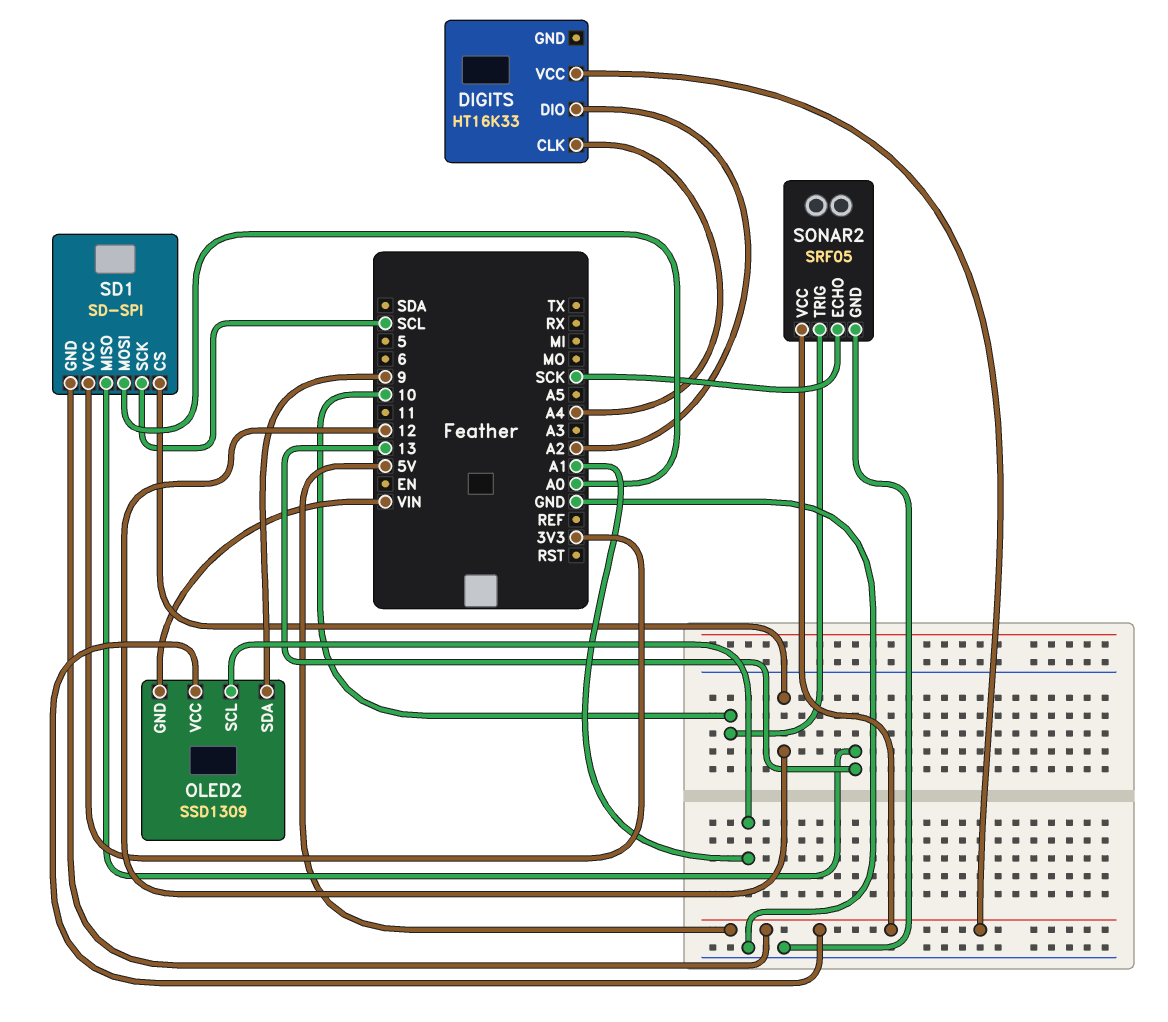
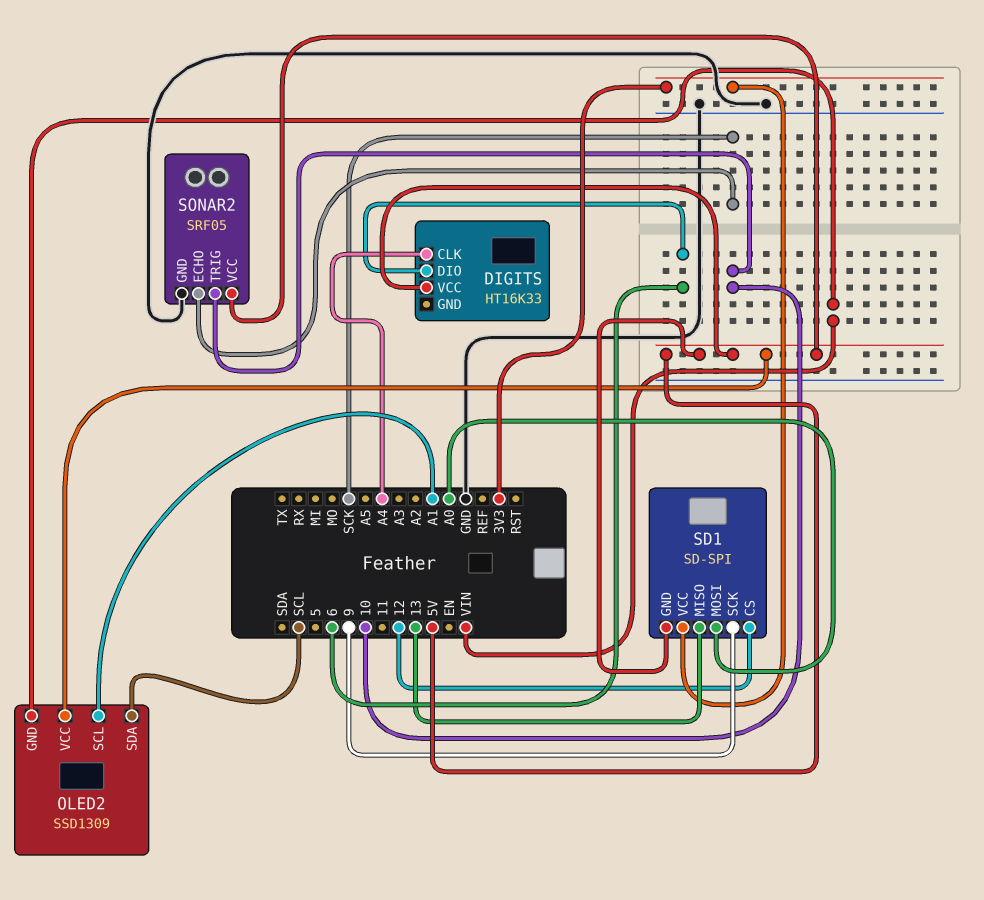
DIGITS pin DIO: A2 -> 6
OLED2 pin SDA: 9 -> SCL
SD1 pin SCK: SCL -> 9

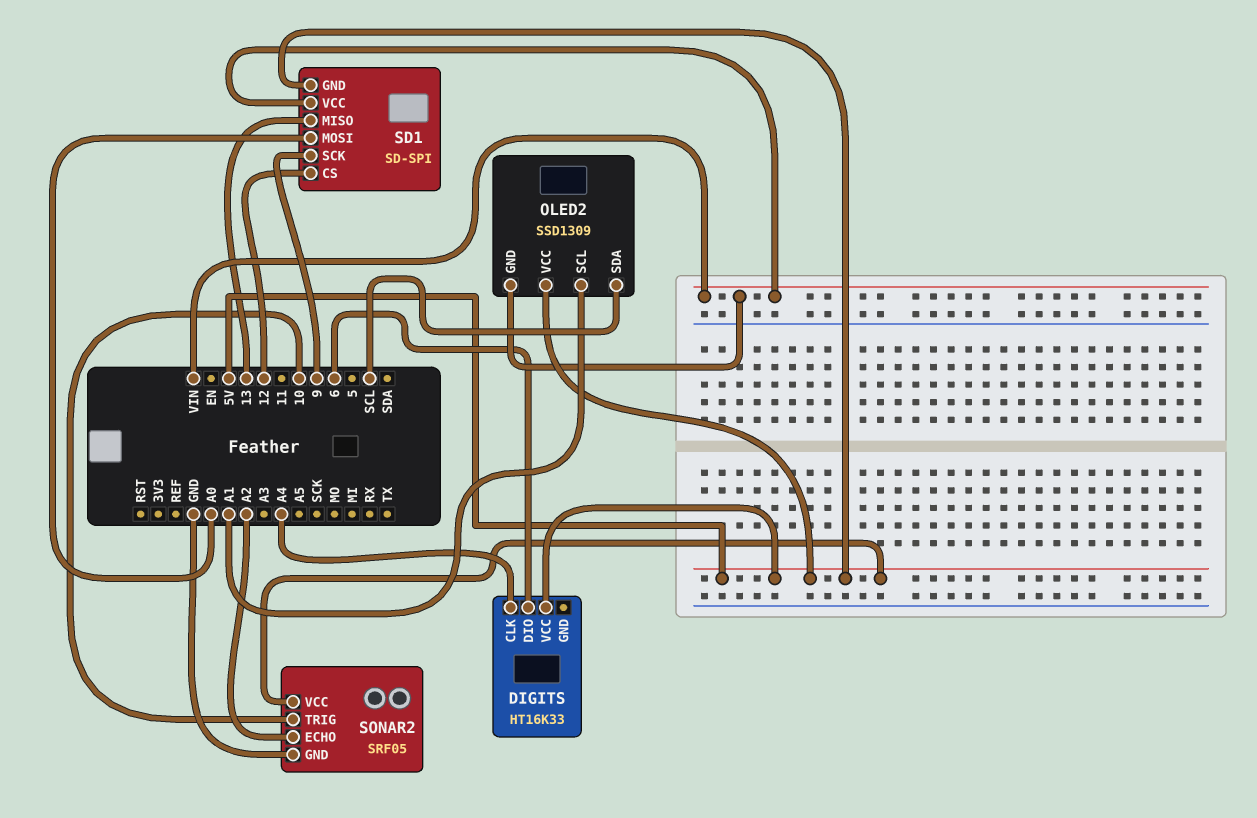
SD1 pin VCC: 3V3 -> VIN
SONAR2 pin ECHO: SCK -> A2

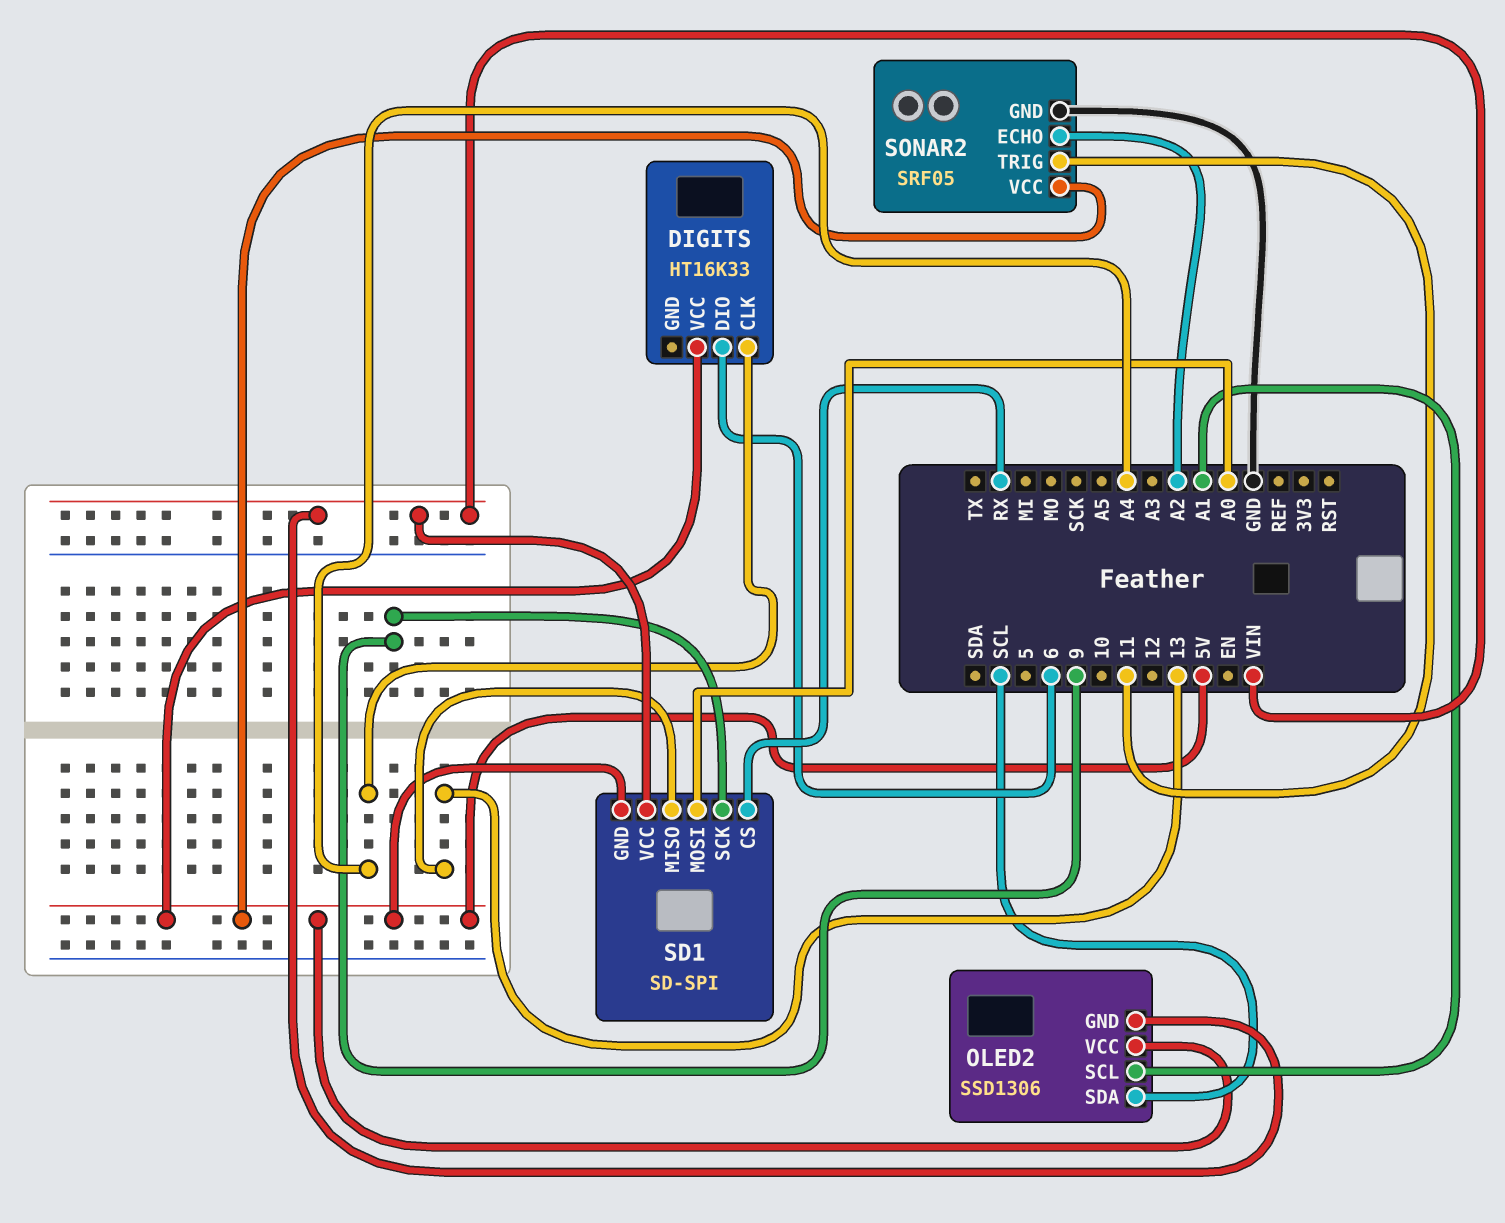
OLED2: SSD1309 -> SSD1306
SD1 pin CS: 12 -> RX
SONAR2 pin TRIG: 10 -> 11

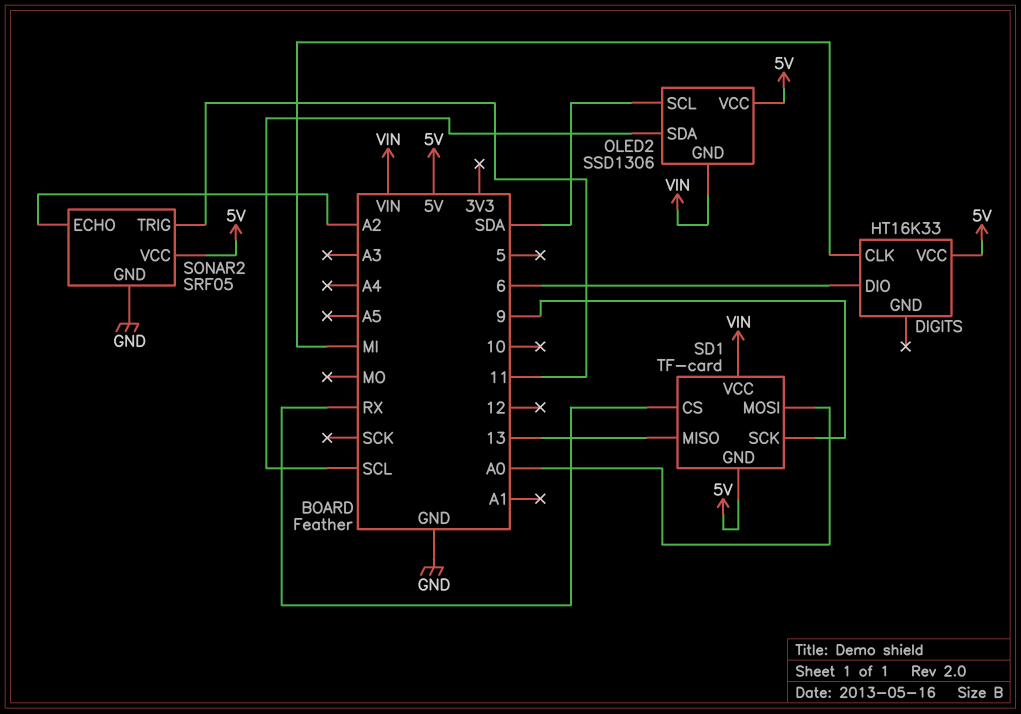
DIGITS pin CLK: A4 -> MI
OLED2 pin SCL: A1 -> SDA
SD1: SD-SPI -> TF-card

